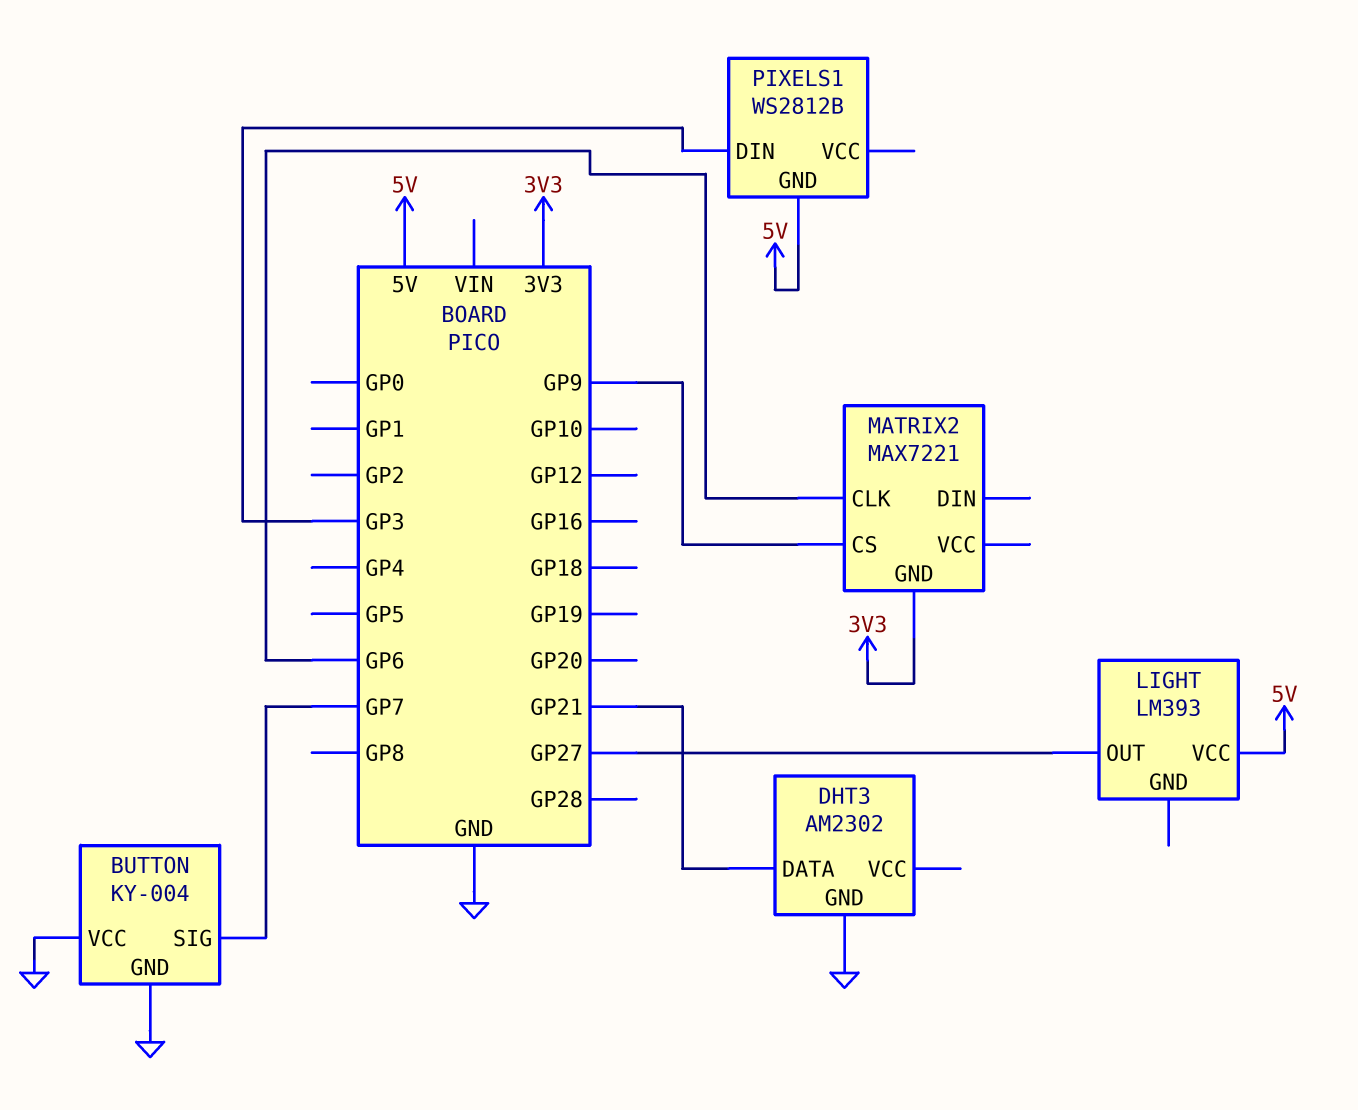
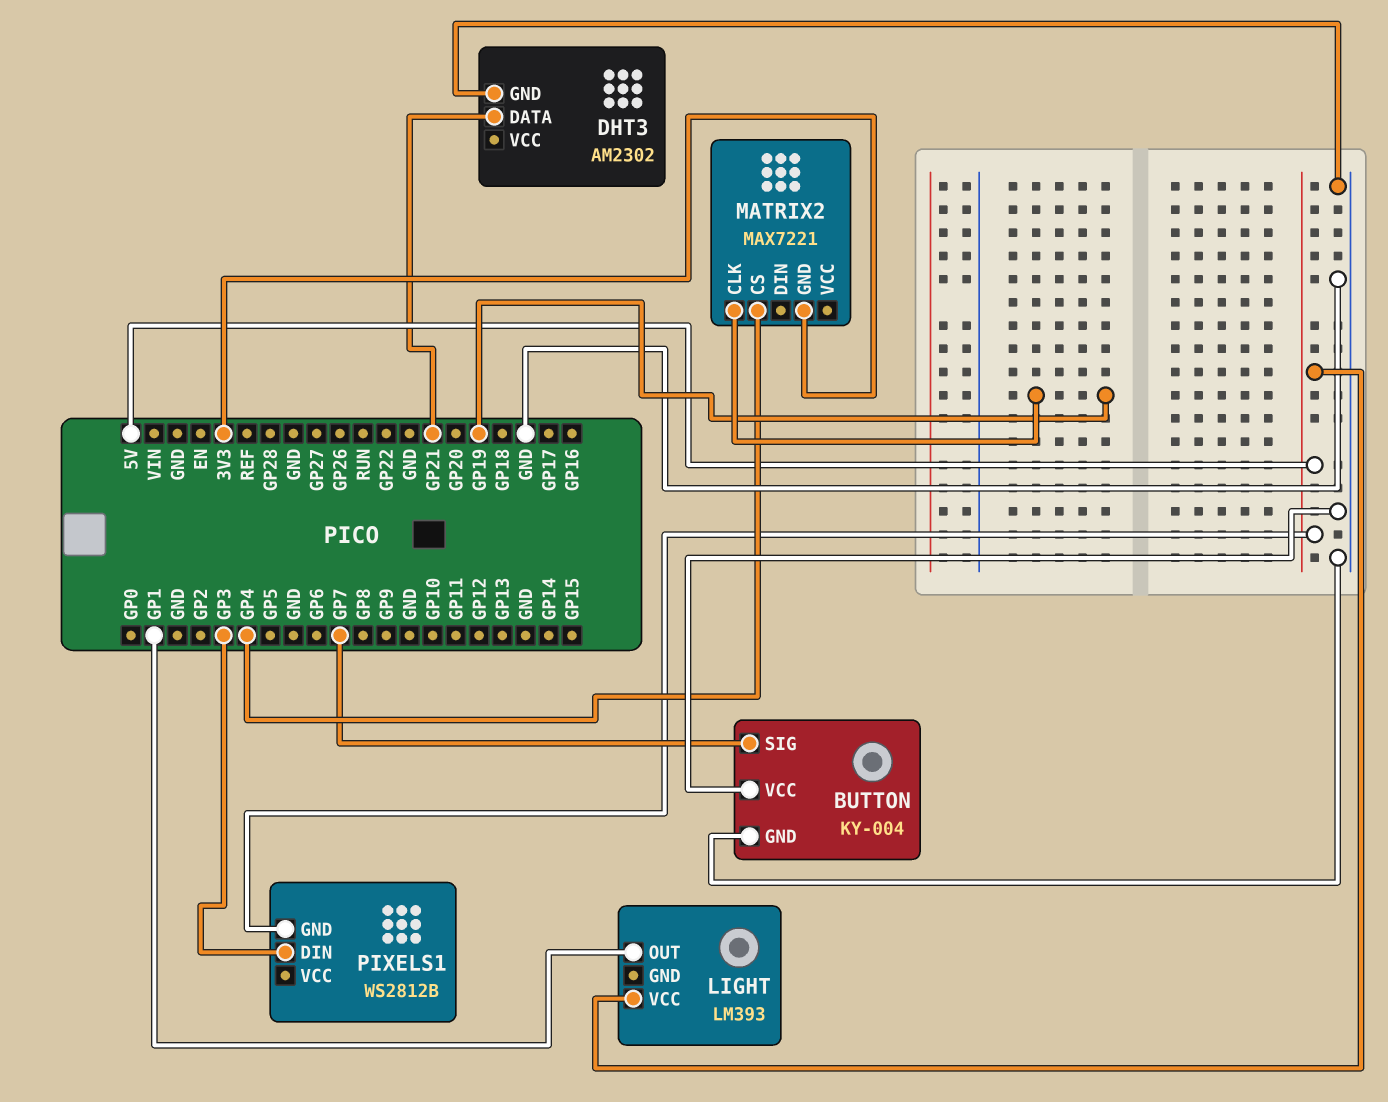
LIGHT pin OUT: GP27 -> GP1
MATRIX2 pin CLK: GP6 -> GP19
MATRIX2 pin CS: GP9 -> GP4

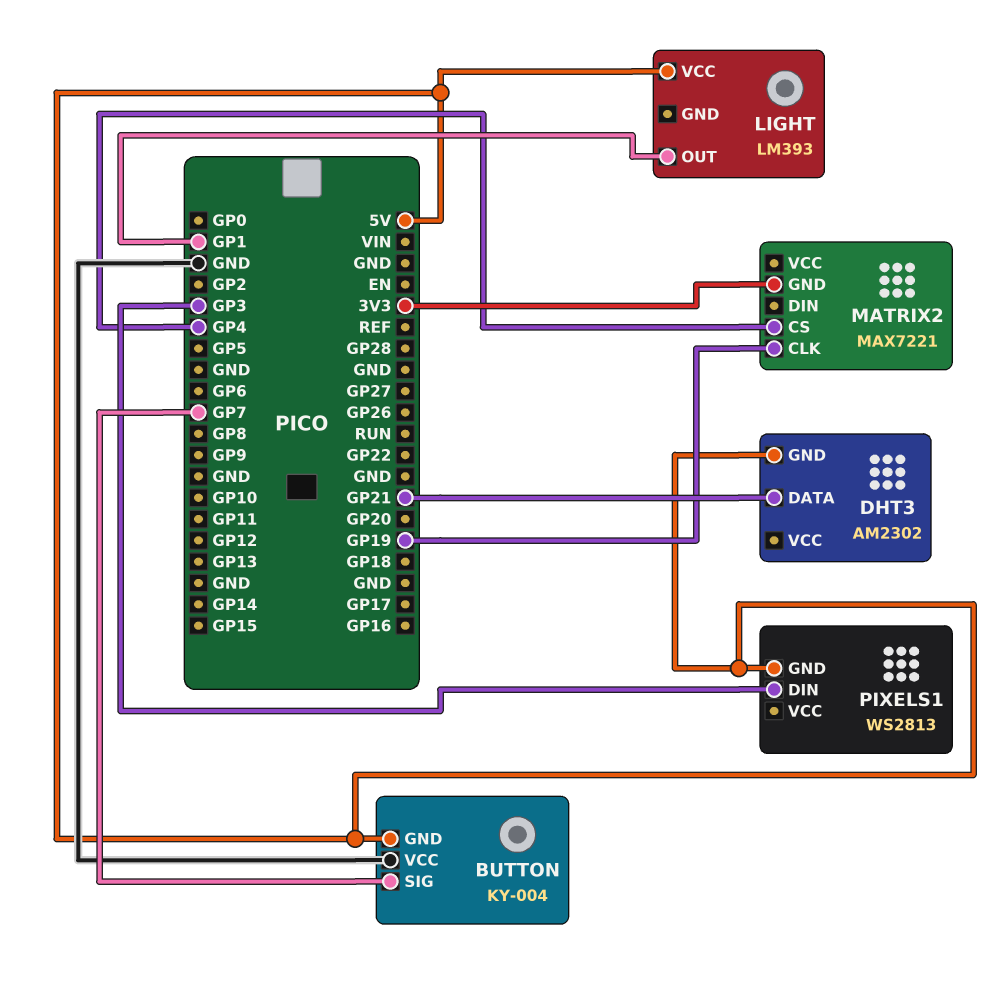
BUTTON pin GND: GND -> 5V
DHT3 pin GND: GND -> 5V
PIXELS1: WS2812B -> WS2813

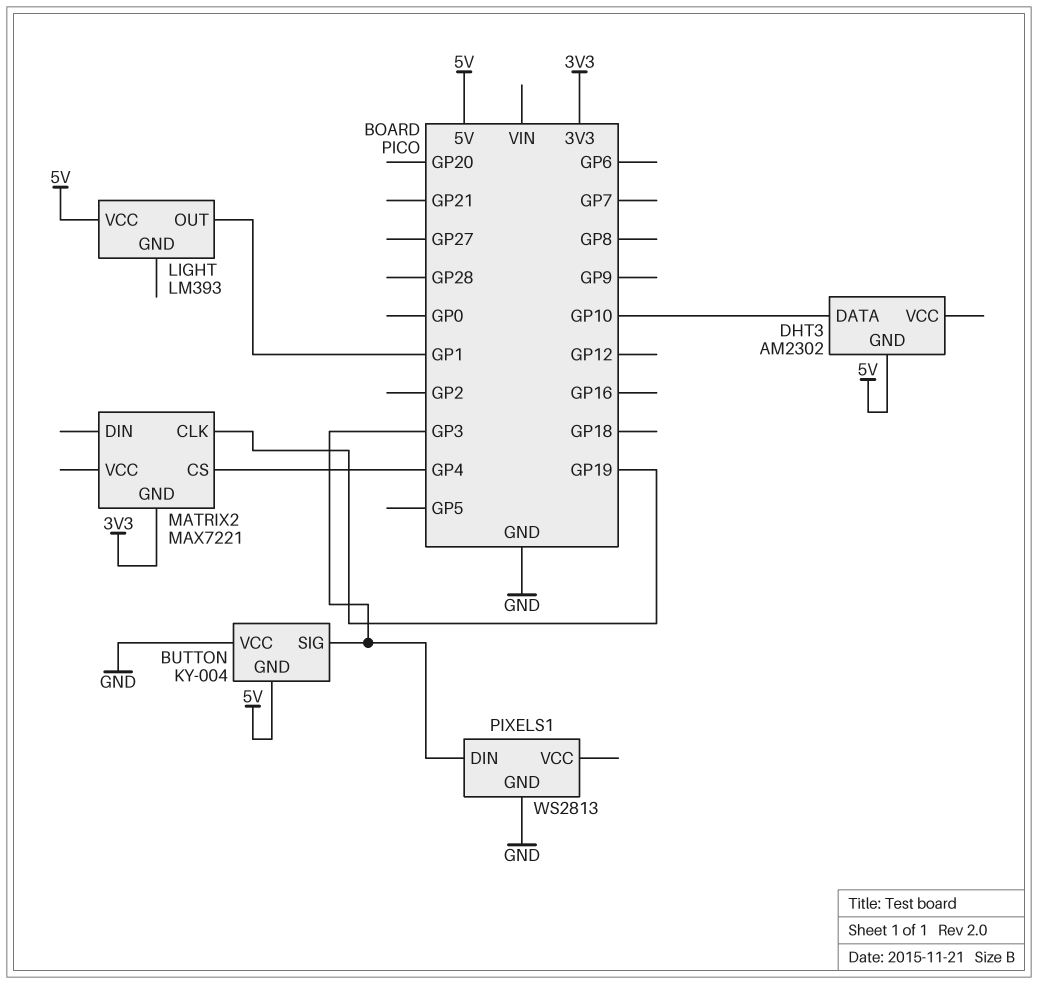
BUTTON pin SIG: GP7 -> GP3
DHT3 pin DATA: GP21 -> GP10
PIXELS1 pin GND: 5V -> GND

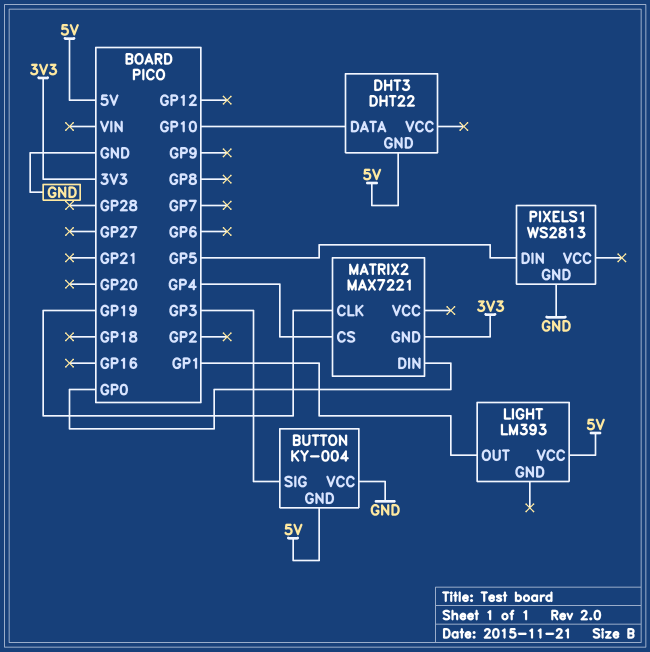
DHT3: AM2302 -> DHT22
MATRIX2 pin DIN: none -> GP0
PIXELS1 pin DIN: GP3 -> GP5

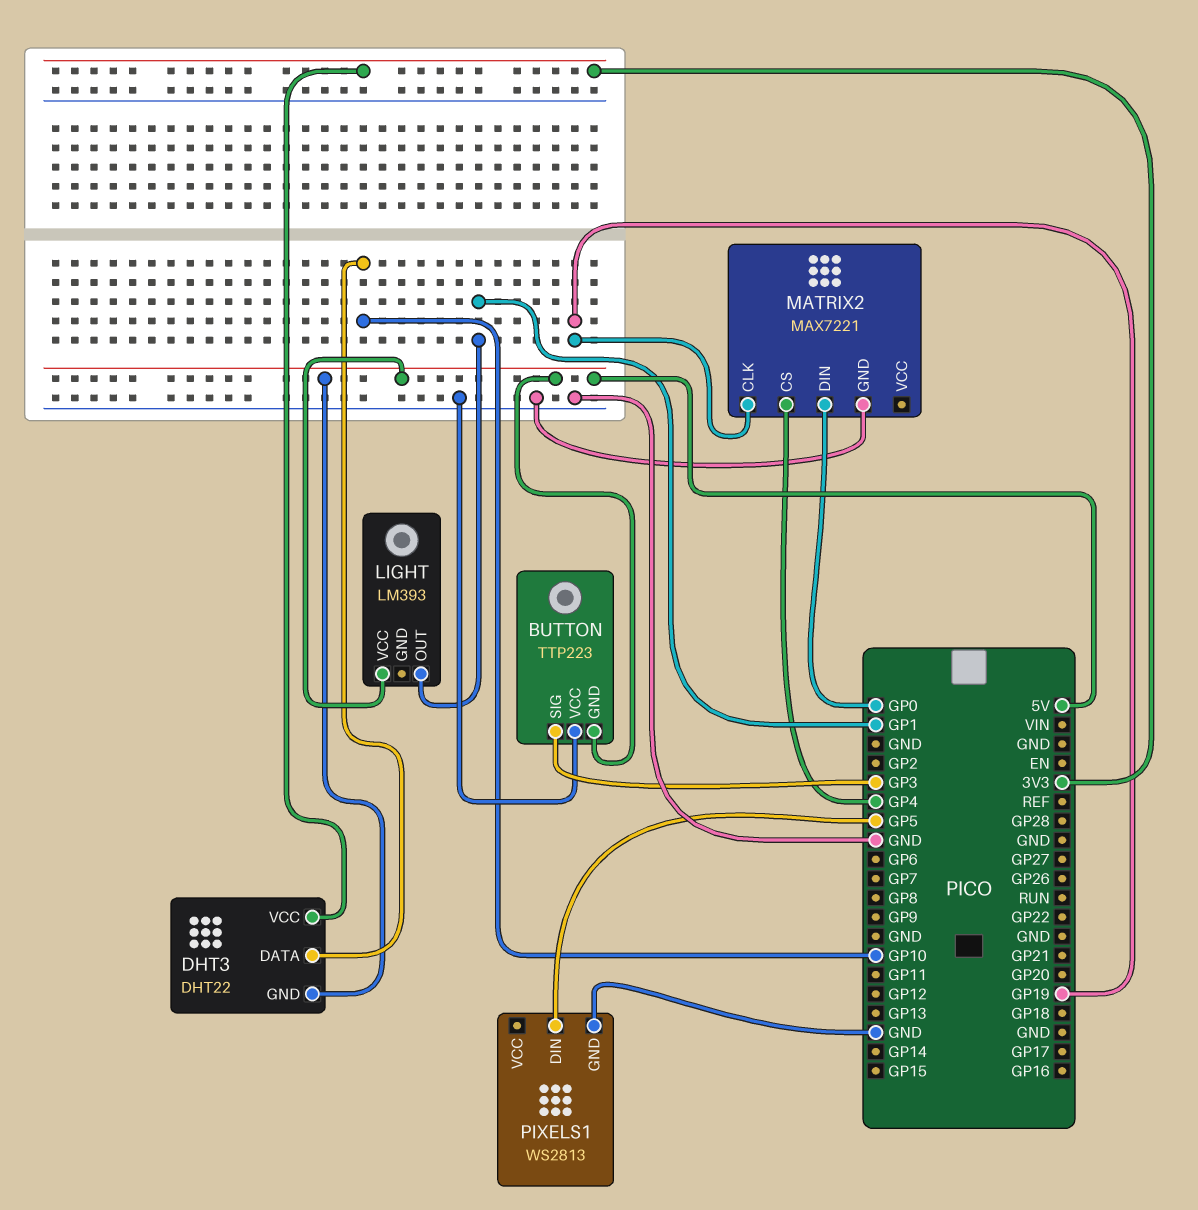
BUTTON: KY-004 -> TTP223
DHT3 pin VCC: none -> 3V3
MATRIX2 pin GND: 3V3 -> GND

